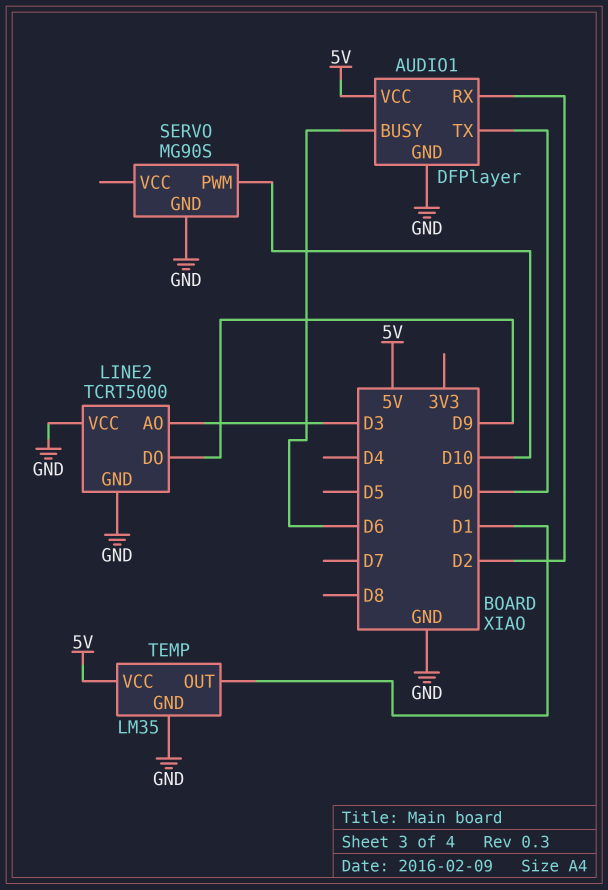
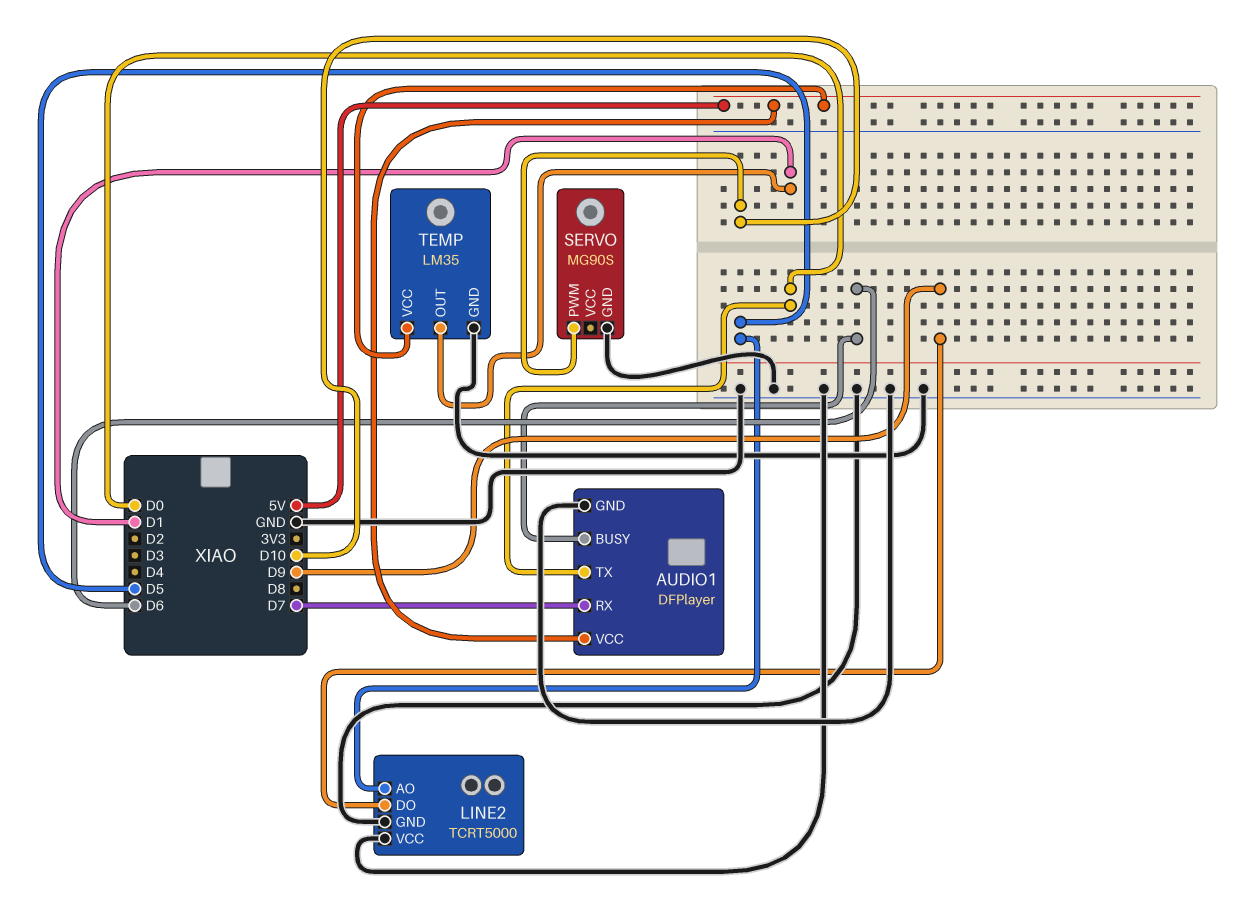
AUDIO1 pin RX: D2 -> D7
LINE2 pin AO: D3 -> D5

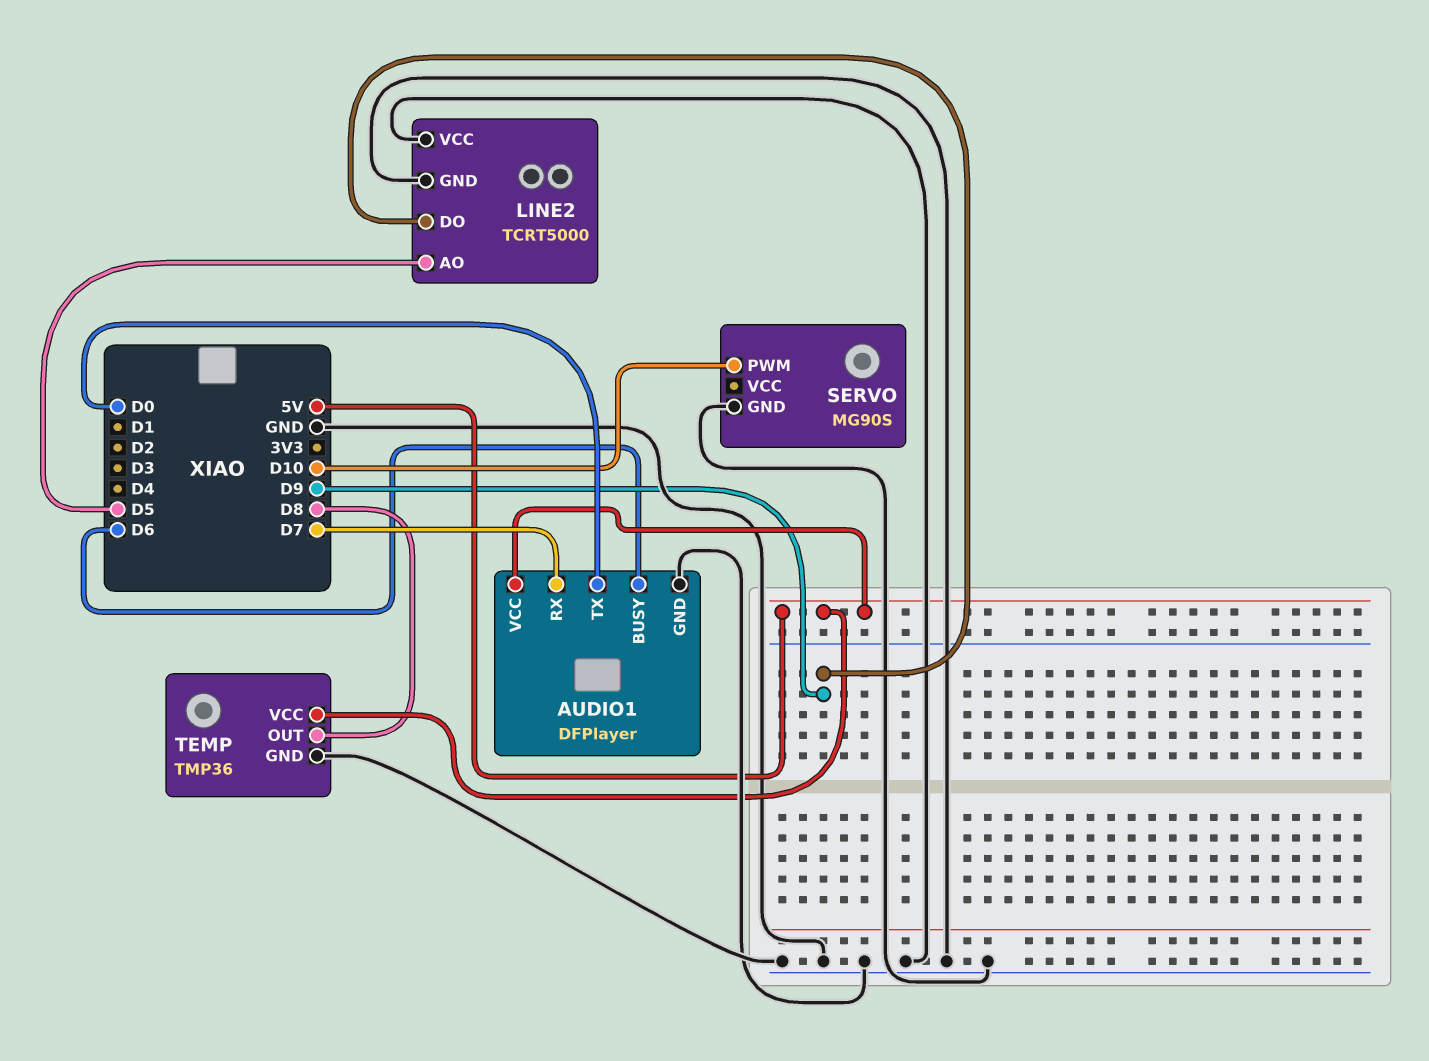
TEMP: LM35 -> TMP36
TEMP pin OUT: D1 -> D8

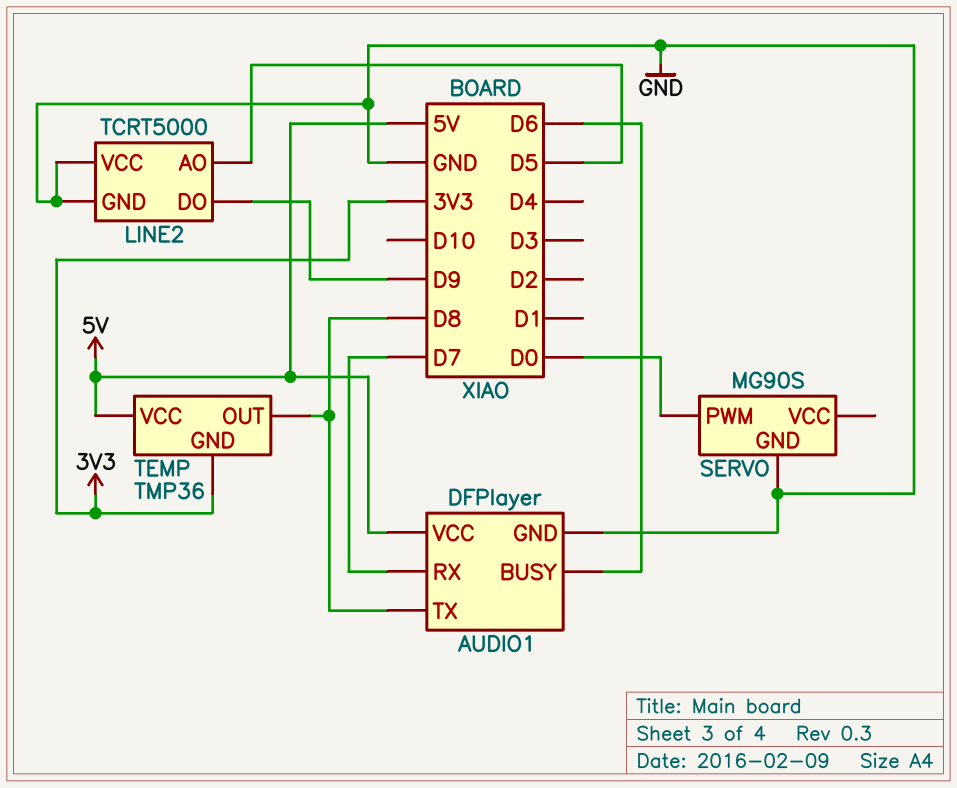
AUDIO1 pin TX: D0 -> D8
SERVO pin PWM: D10 -> D0
TEMP pin GND: GND -> 3V3

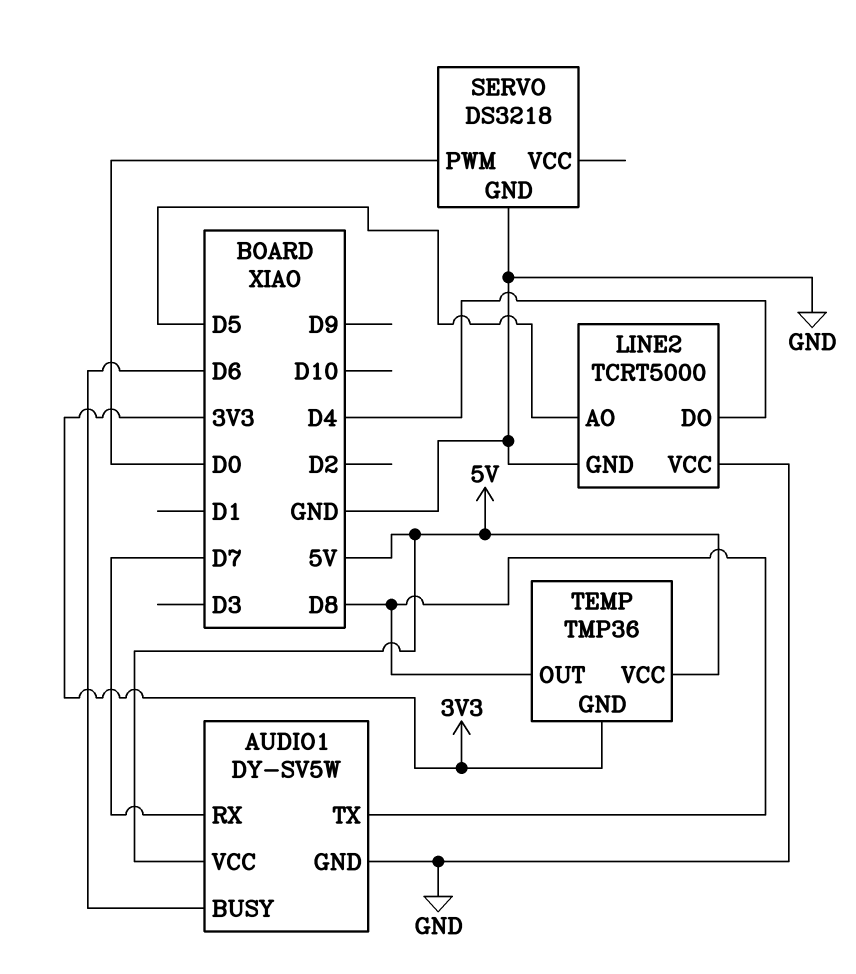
AUDIO1: DFPlayer -> DY-SV5W
LINE2 pin DO: D9 -> D4
SERVO: MG90S -> DS3218

